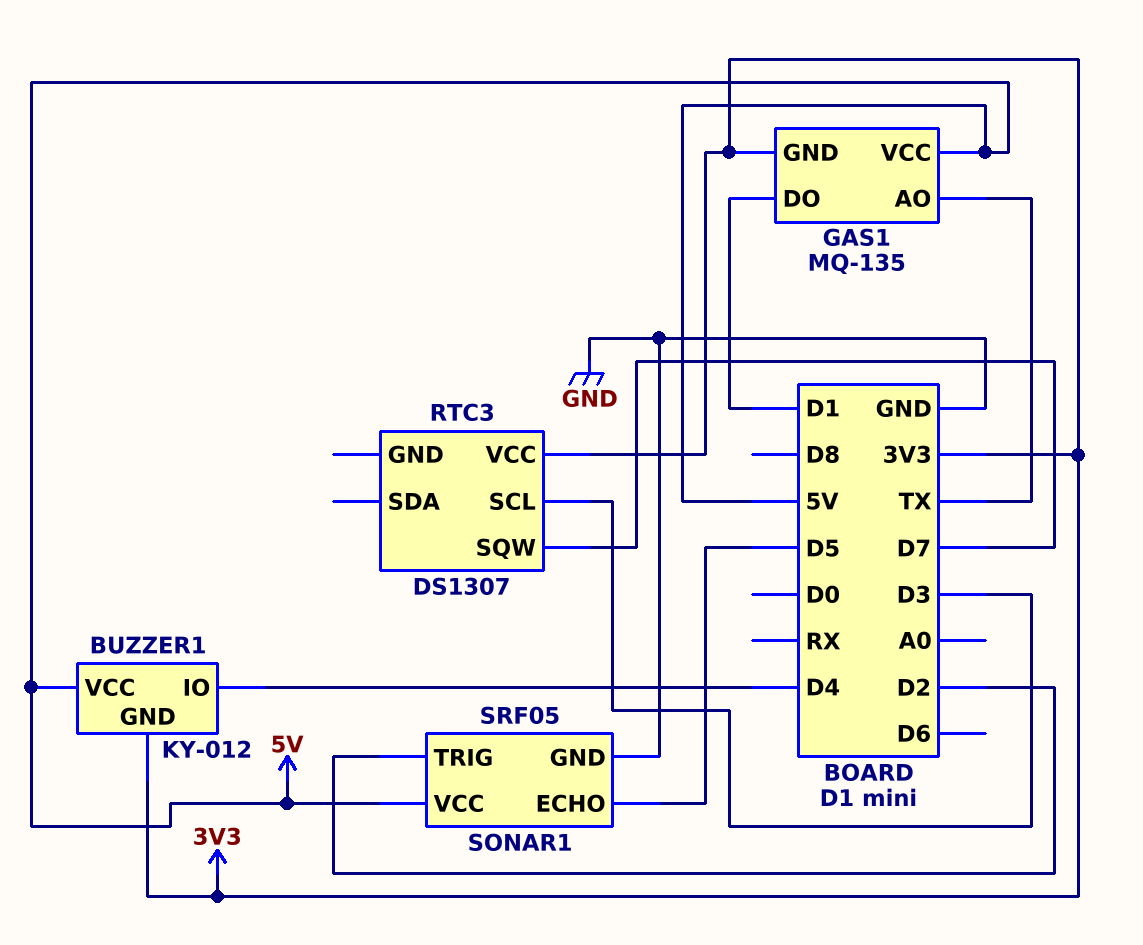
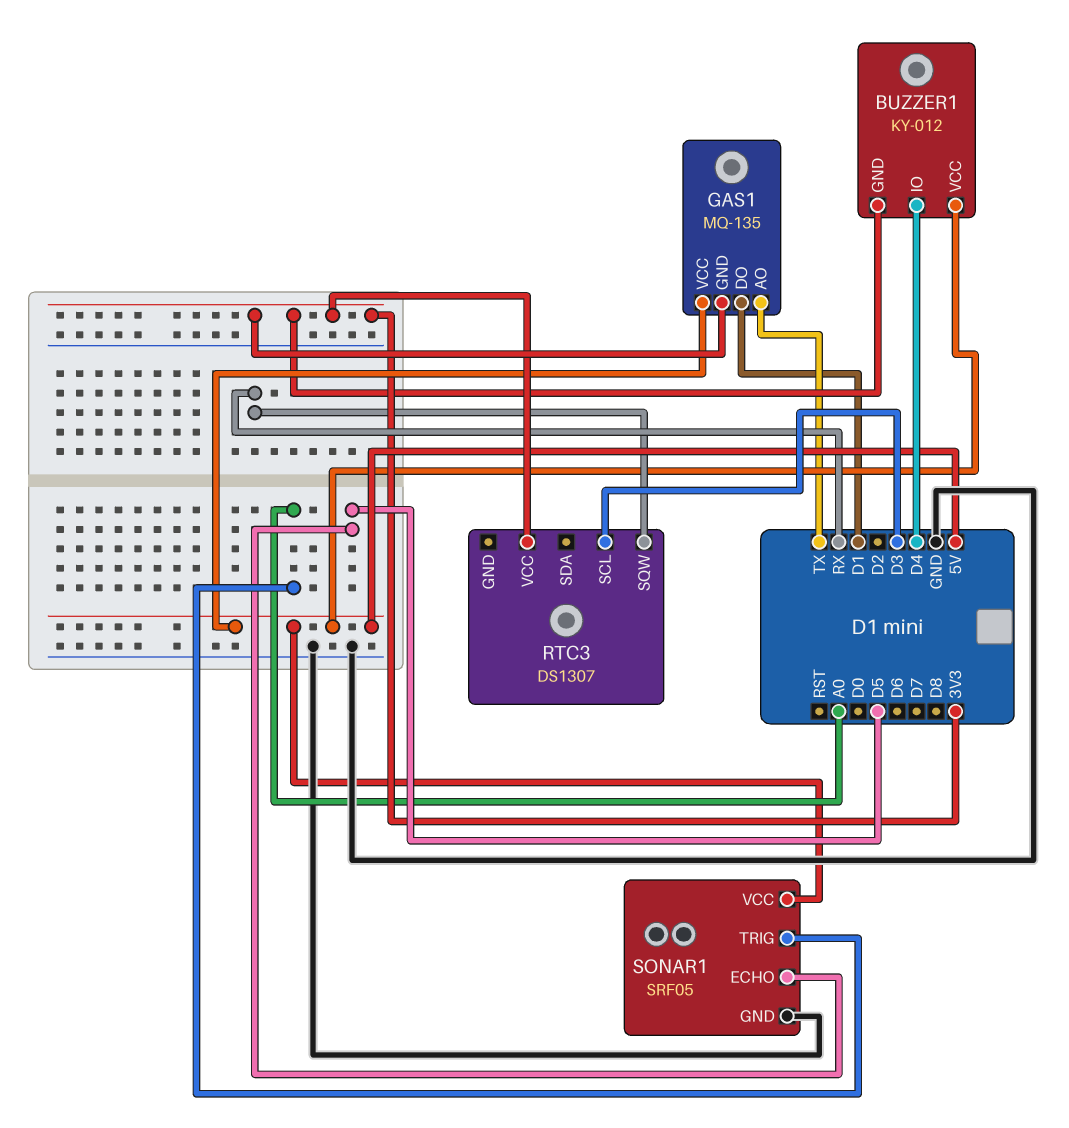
RTC3 pin SQW: D7 -> RX
SONAR1 pin TRIG: D2 -> A0

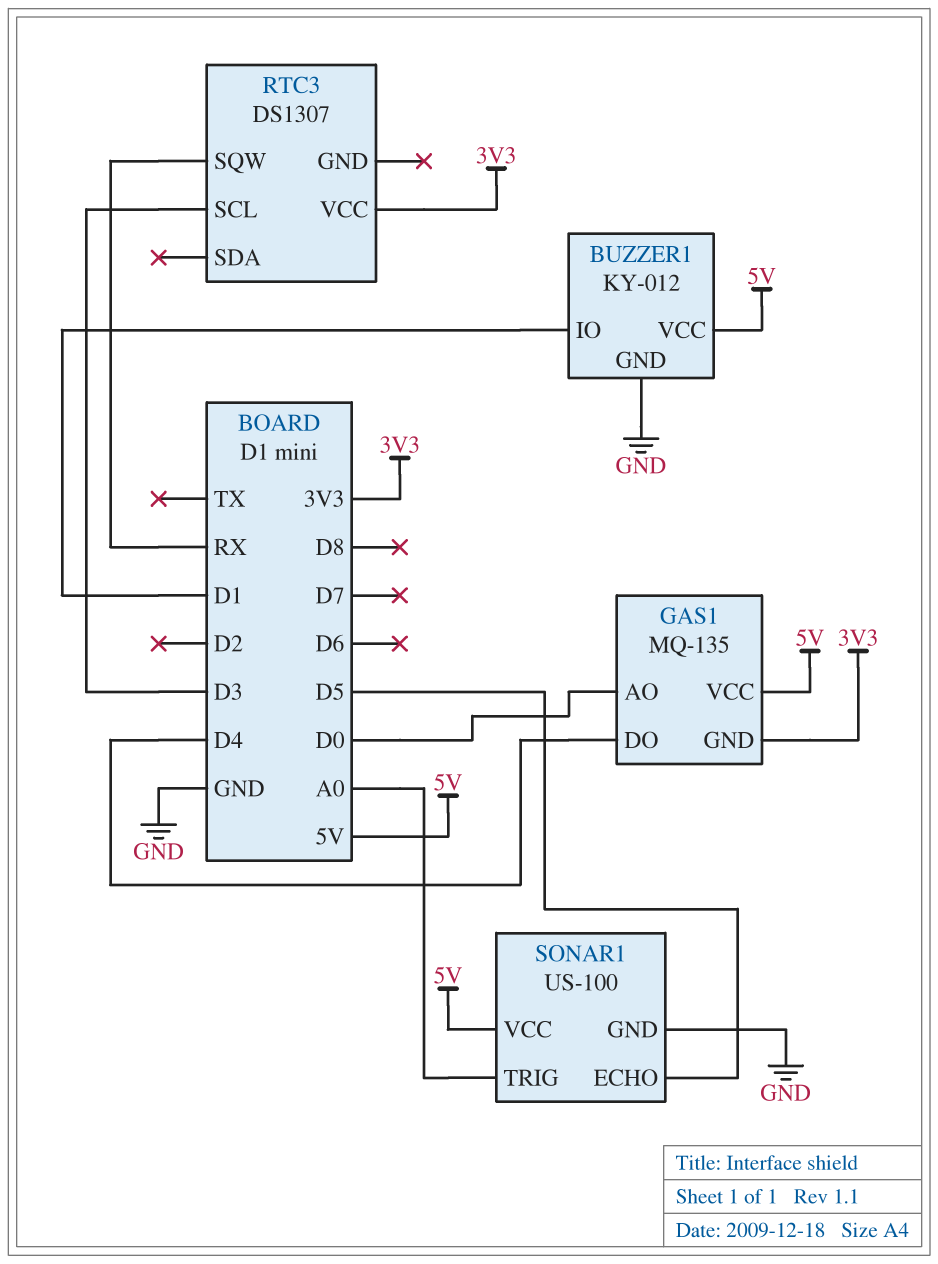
BUZZER1 pin GND: 3V3 -> GND
BUZZER1 pin IO: D4 -> D1
GAS1 pin AO: TX -> D0
GAS1 pin DO: D1 -> D4
SONAR1: SRF05 -> US-100

